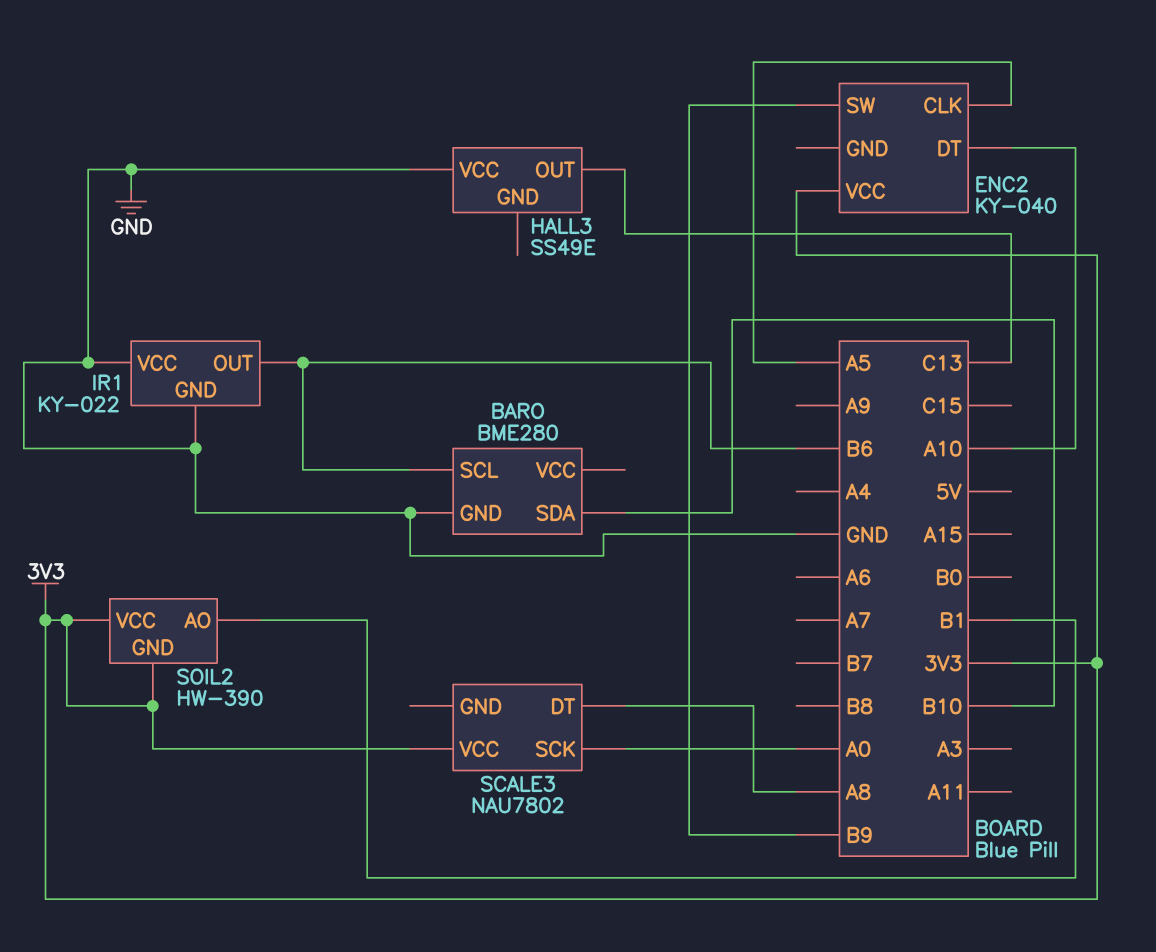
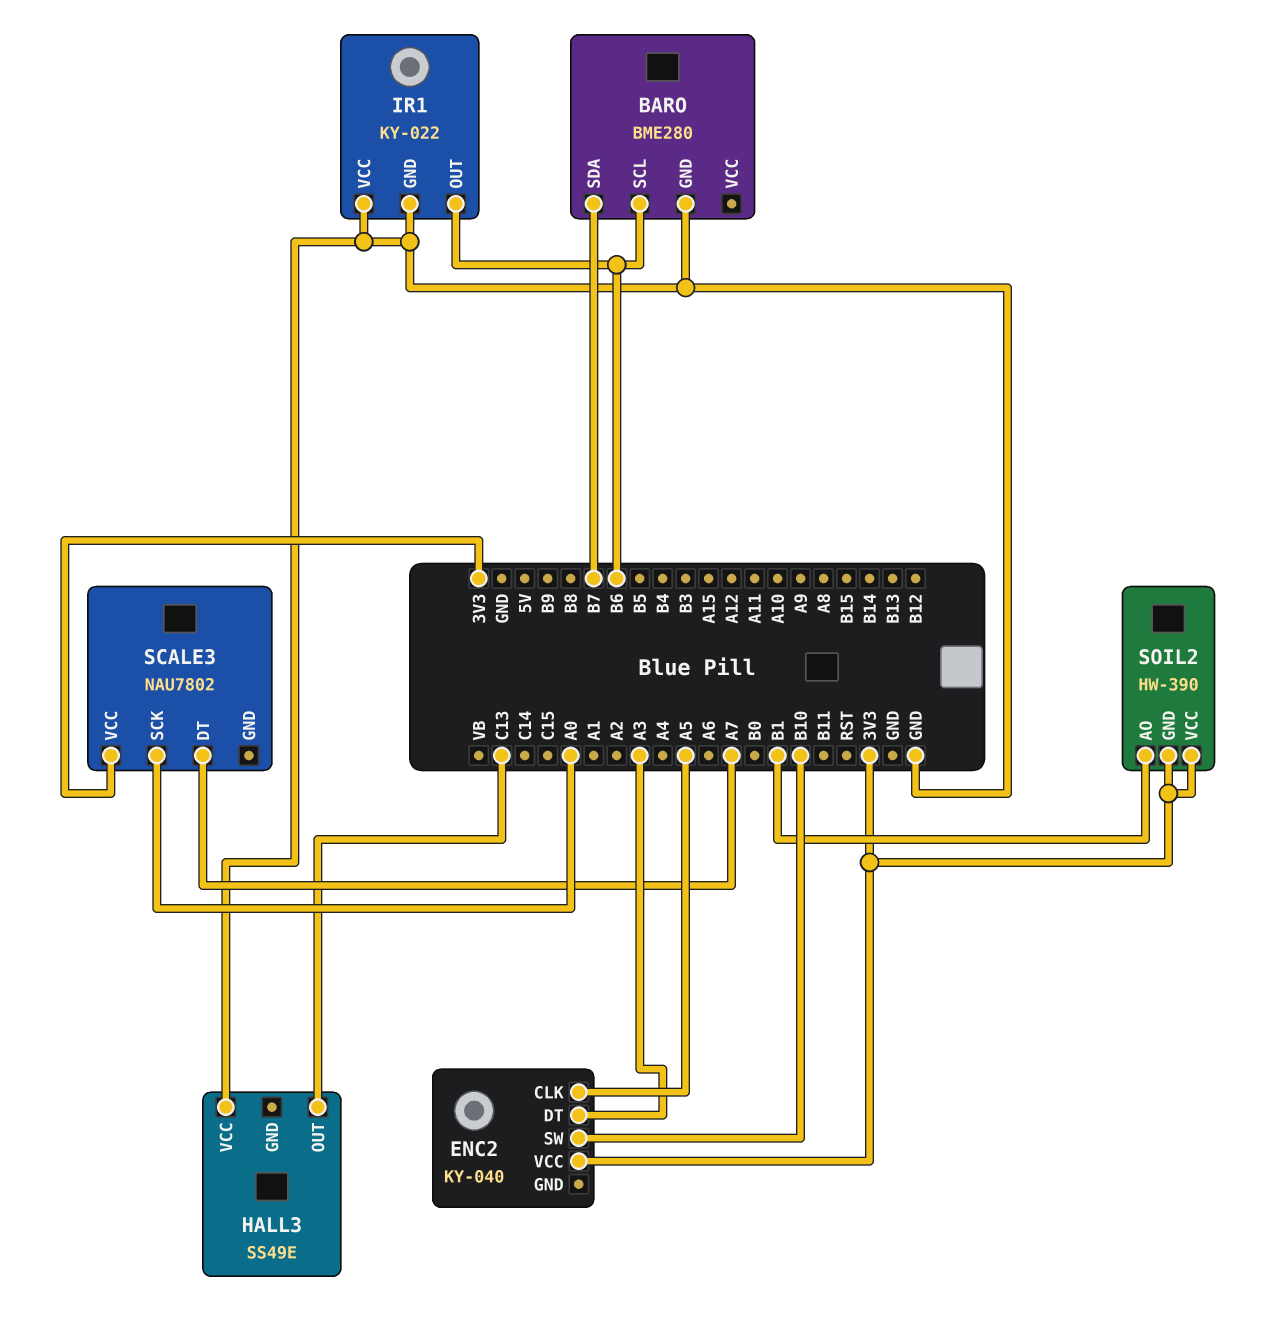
BARO pin SDA: B10 -> B7
ENC2 pin DT: A10 -> A3
ENC2 pin SW: B9 -> B10
SCALE3 pin DT: A8 -> A7

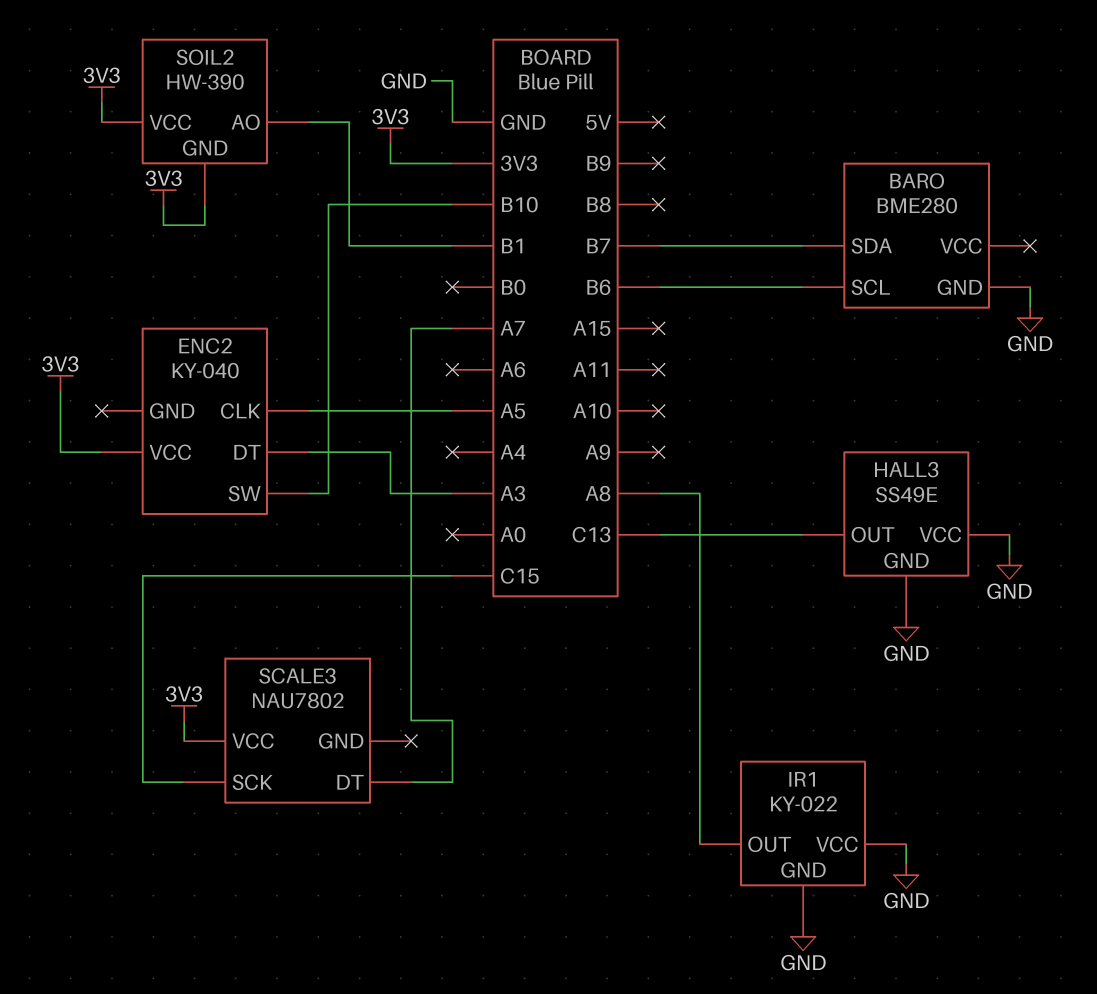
HALL3 pin GND: none -> GND
IR1 pin OUT: B6 -> A8
SCALE3 pin SCK: A0 -> C15

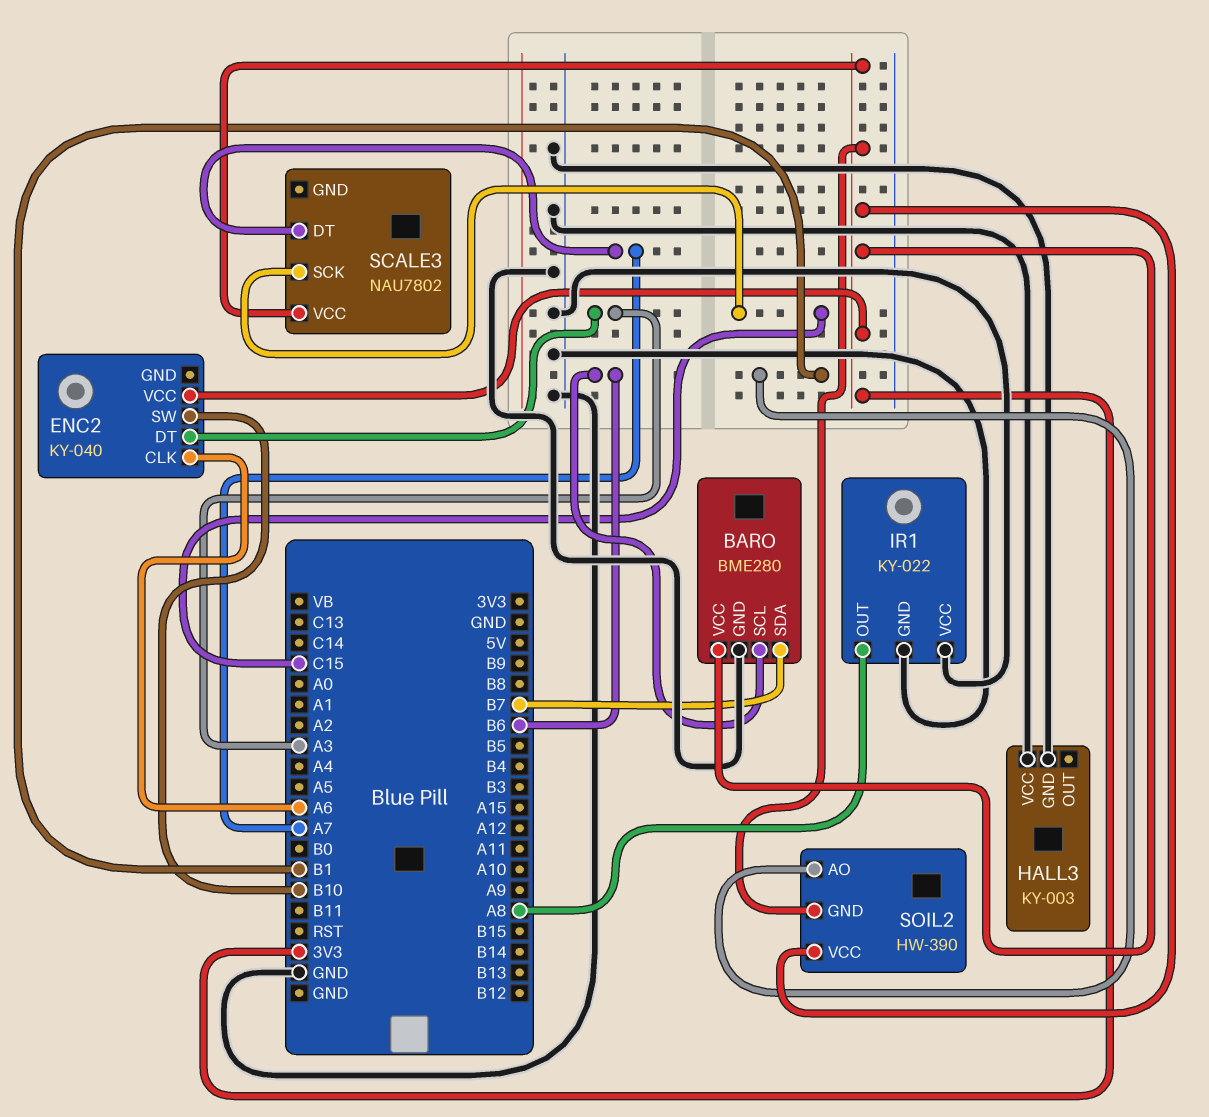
BARO pin VCC: none -> 3V3
ENC2 pin CLK: A5 -> A6
HALL3: SS49E -> KY-003
HALL3 pin OUT: C13 -> none

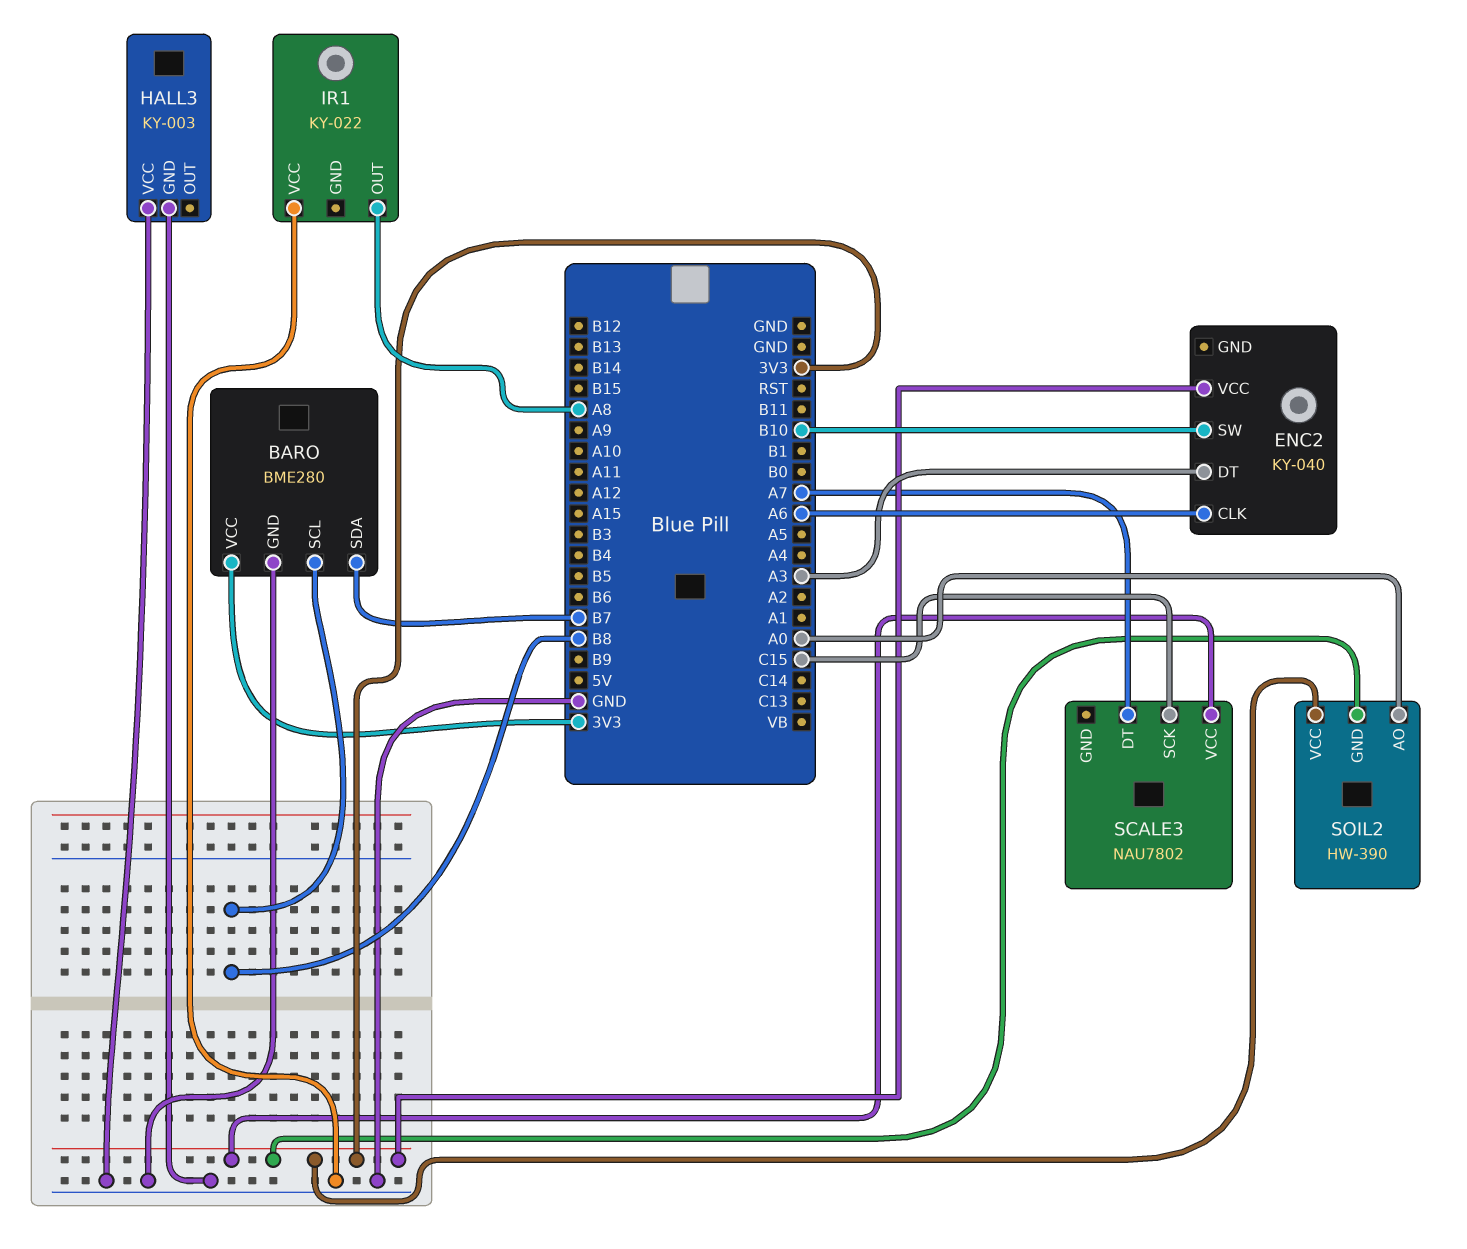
BARO pin SCL: B6 -> B8
IR1 pin GND: GND -> none
SOIL2 pin AO: B1 -> A0

